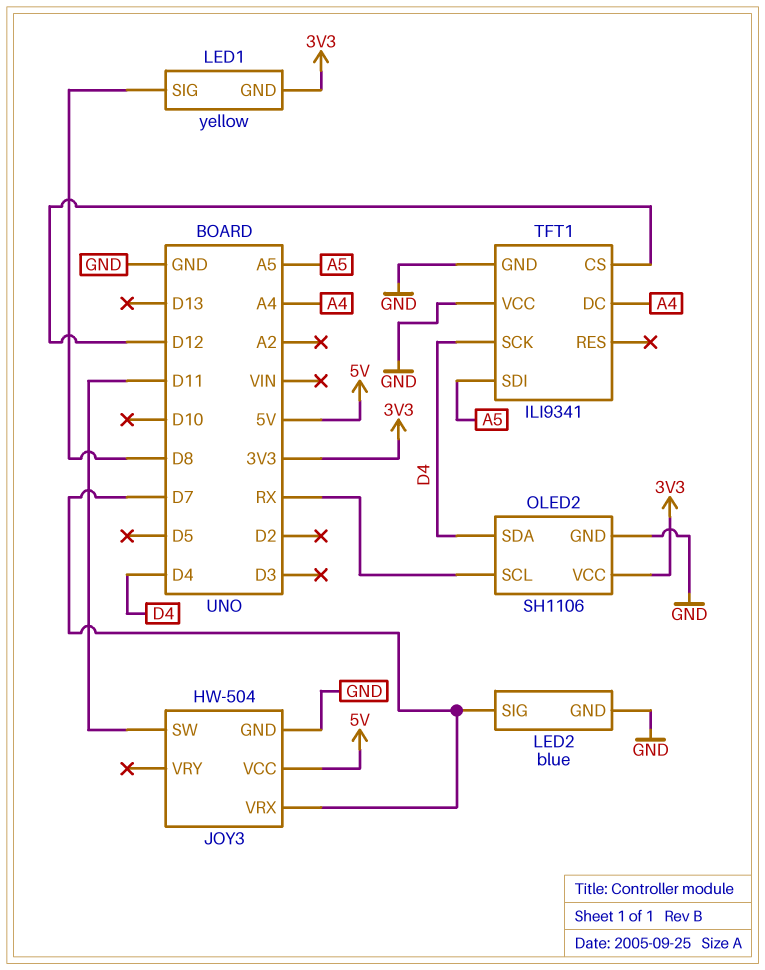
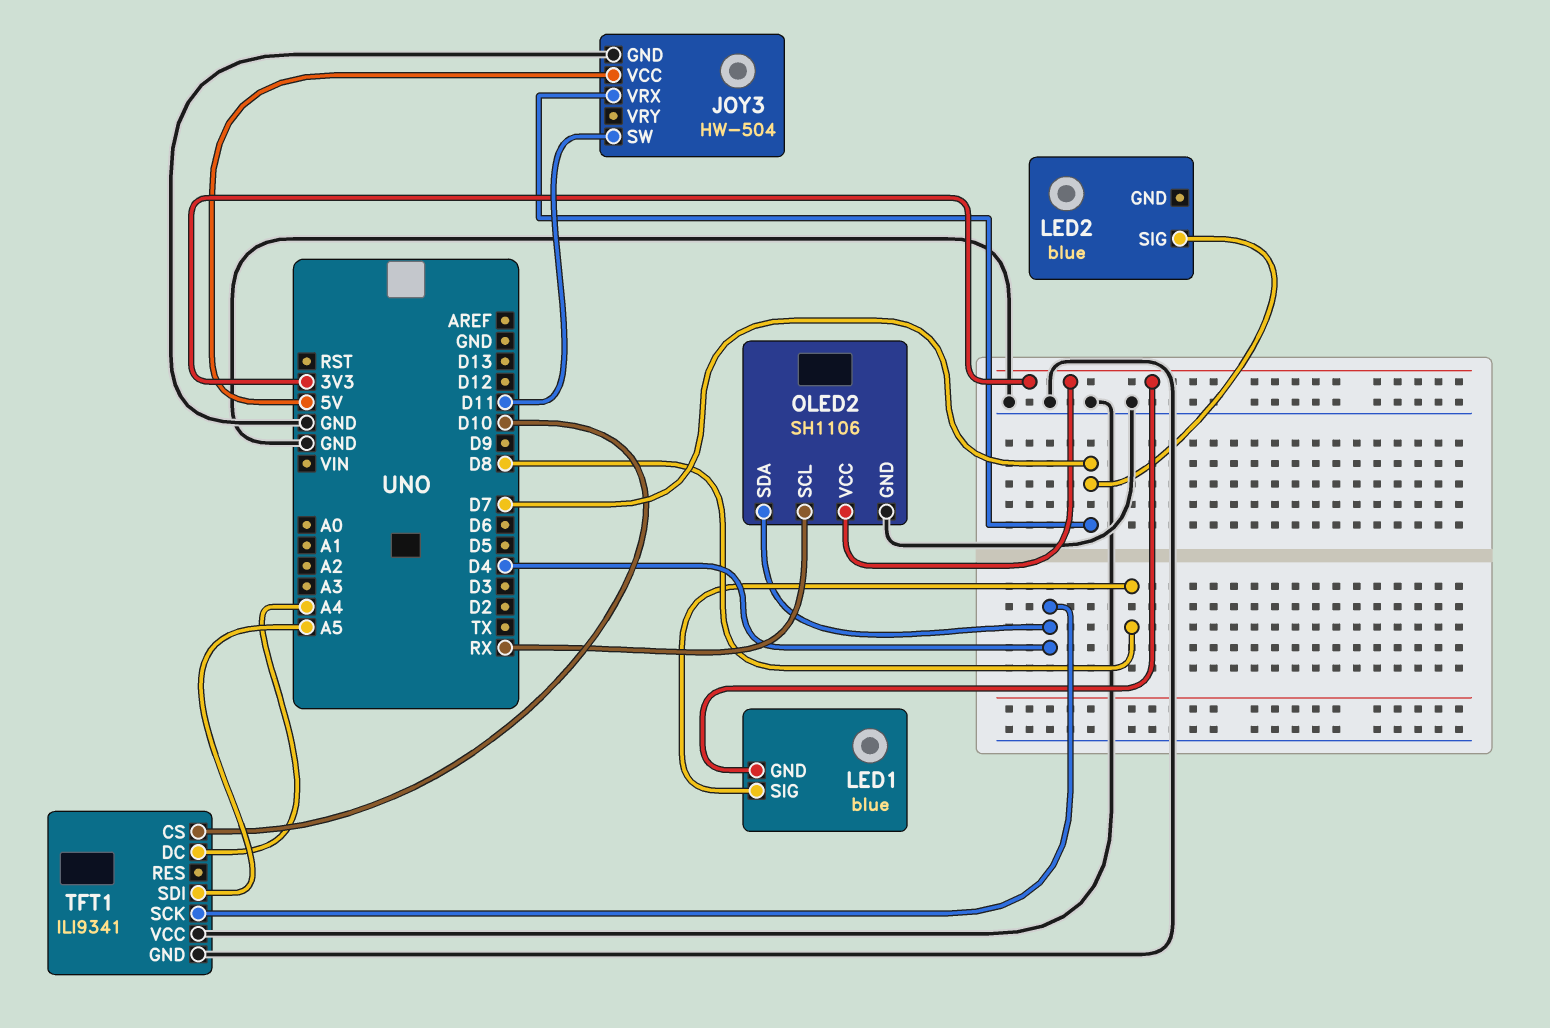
LED1: yellow -> blue
LED2 pin GND: GND -> none
TFT1 pin CS: D12 -> D10

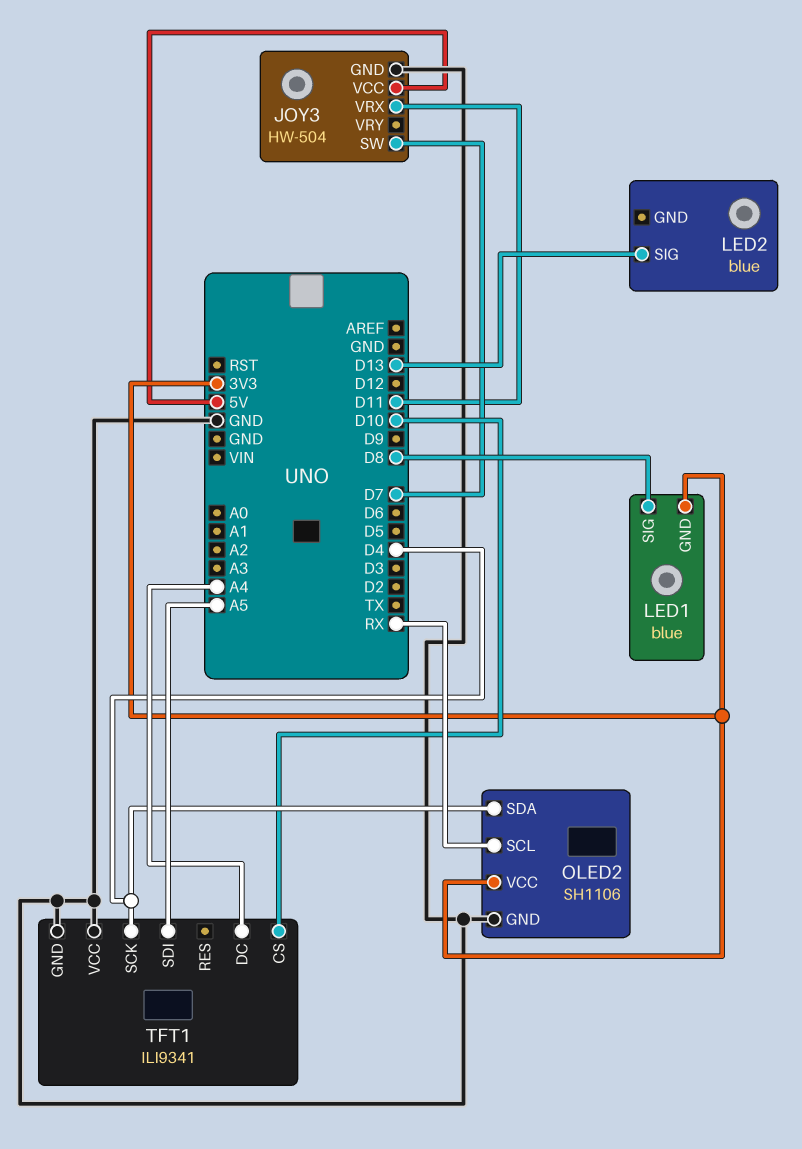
JOY3 pin SW: D11 -> D7
JOY3 pin VRX: D7 -> D11
LED2 pin SIG: D7 -> D13

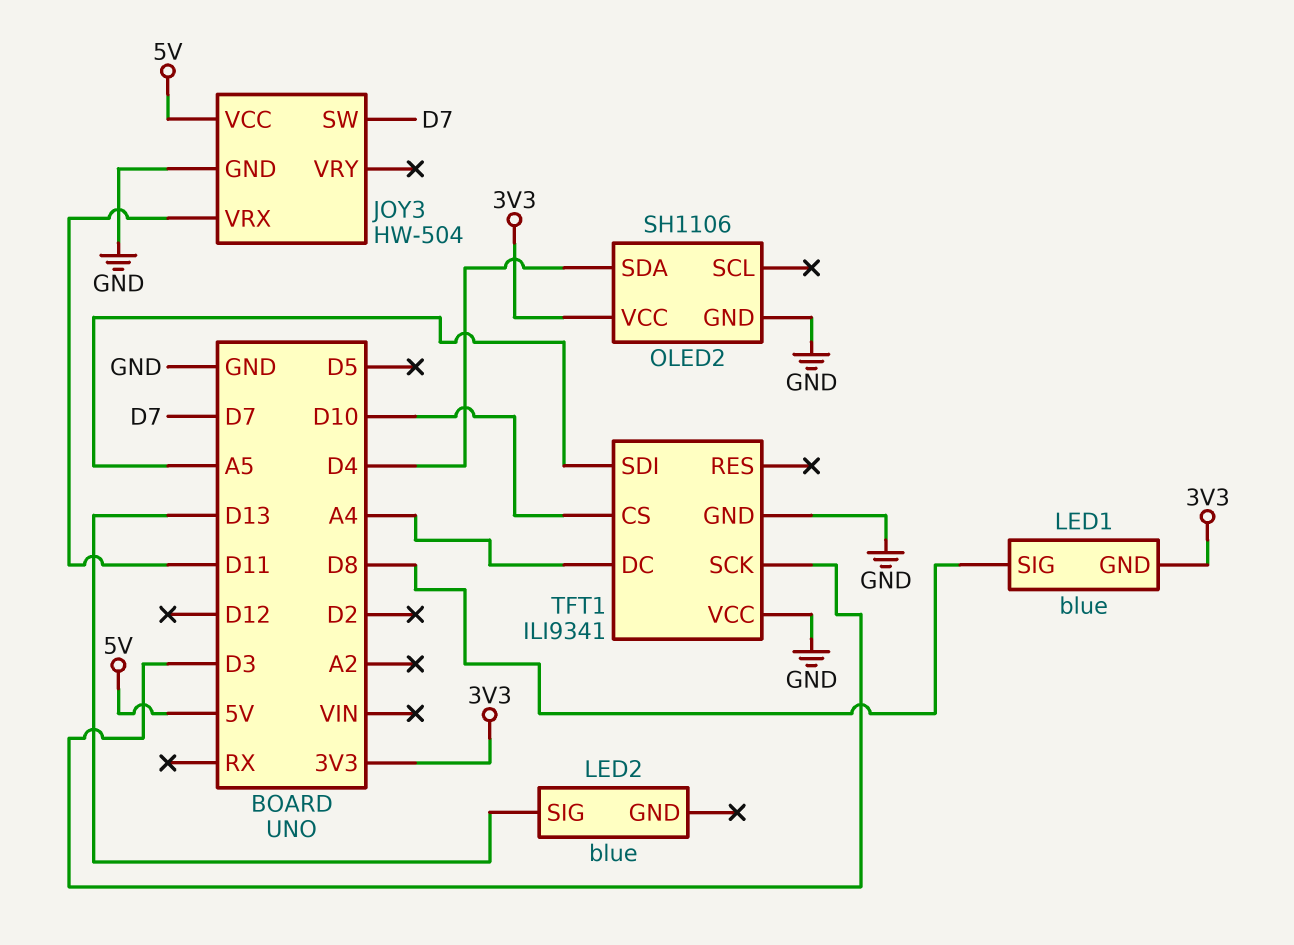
OLED2 pin SCL: RX -> none
TFT1 pin SCK: D4 -> D3

